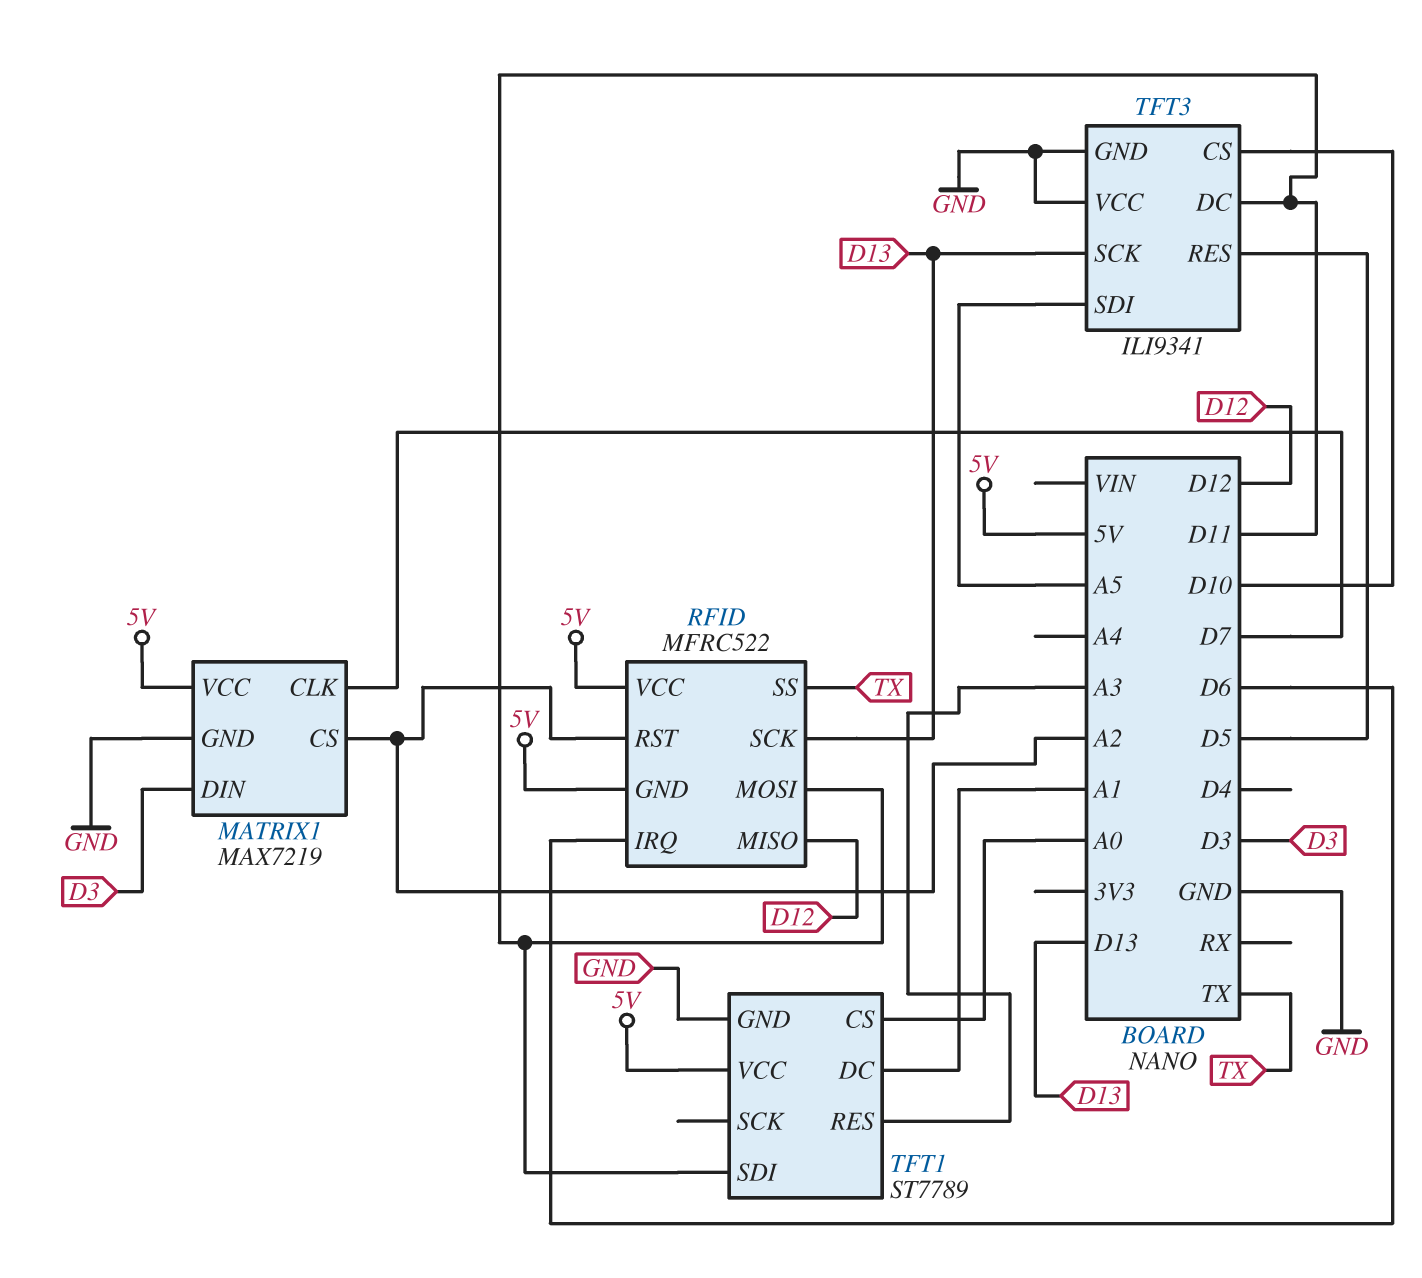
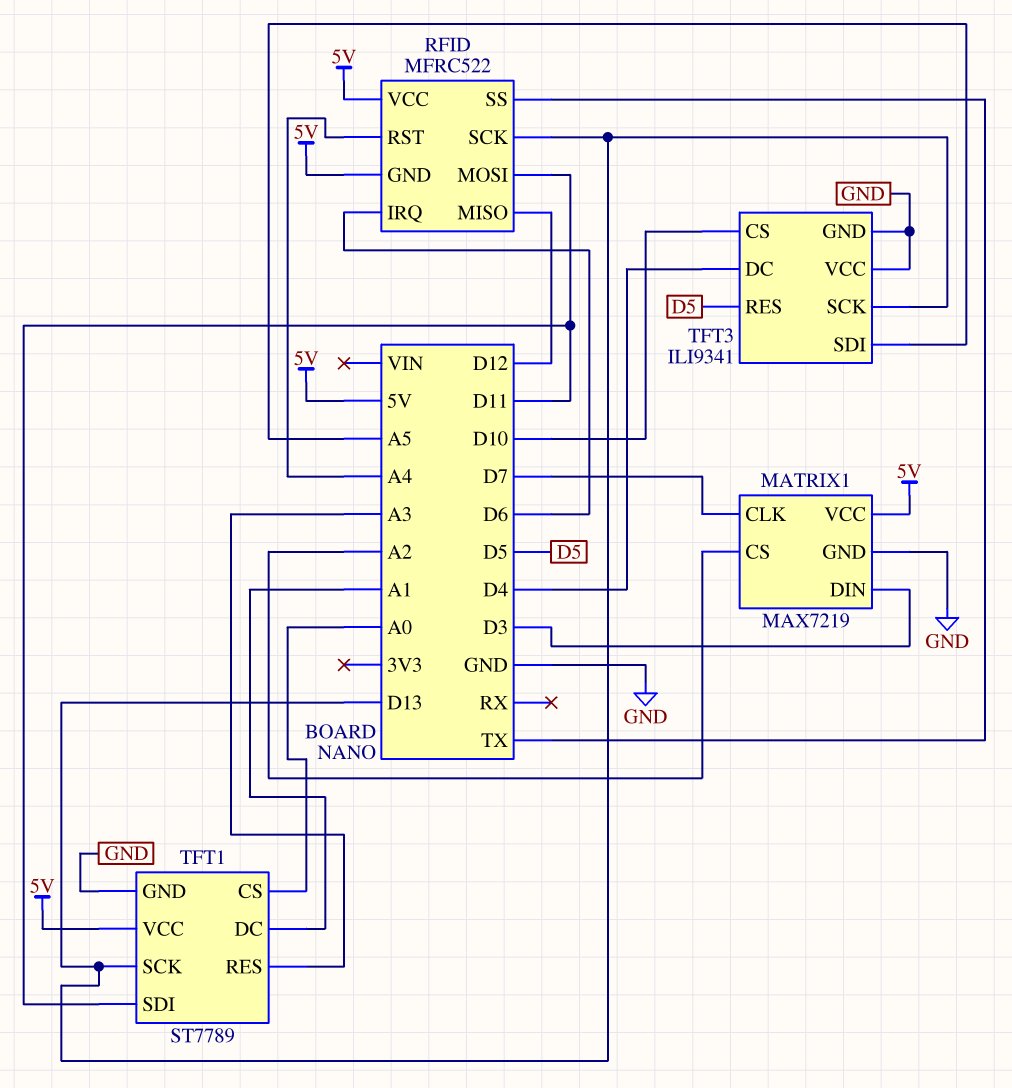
RFID pin RST: A2 -> A4
TFT1 pin SCK: none -> D13
TFT3 pin DC: D11 -> D4

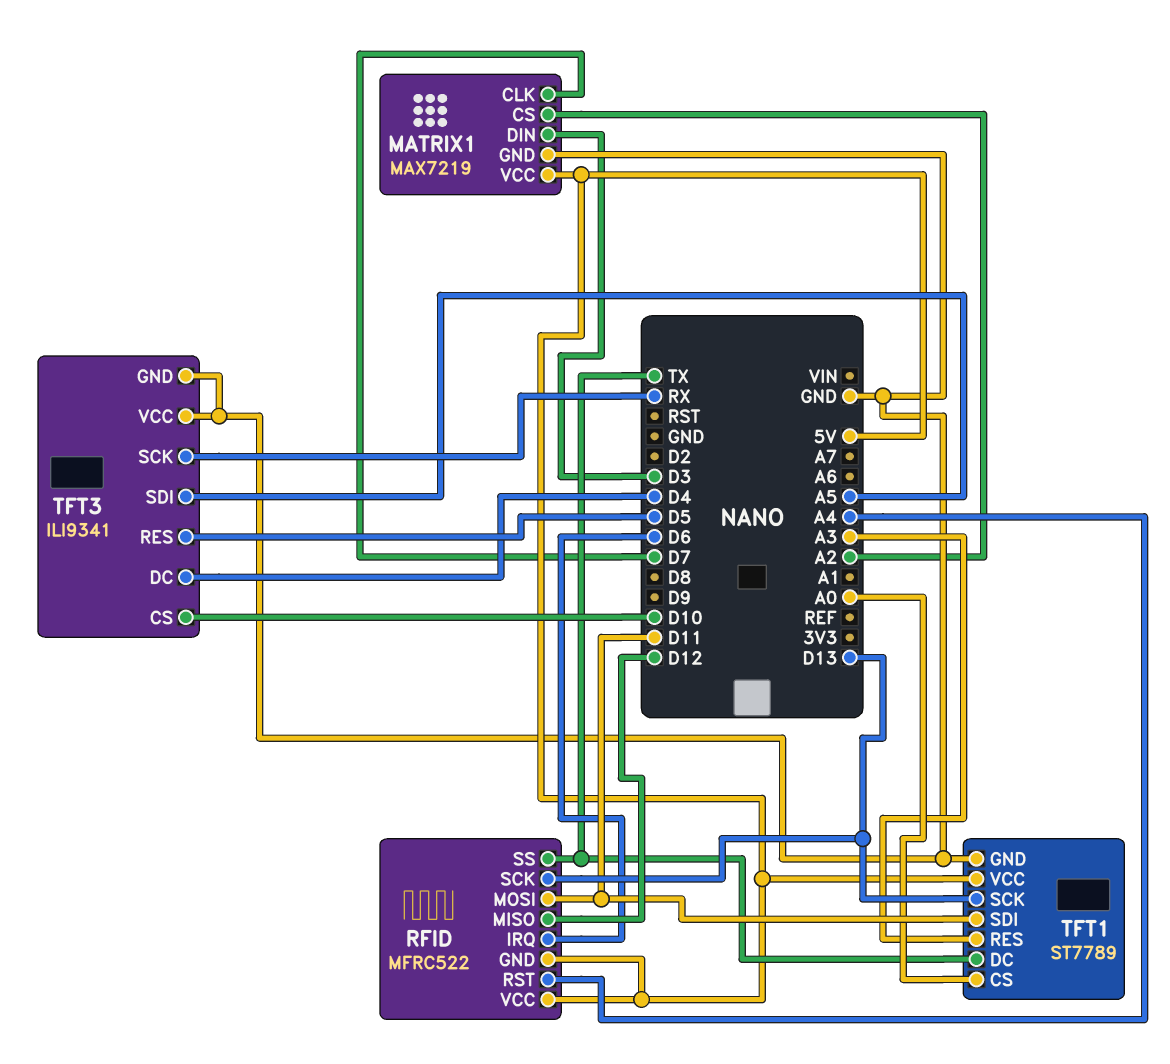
TFT1 pin DC: A1 -> TX
TFT3 pin SCK: D13 -> RX

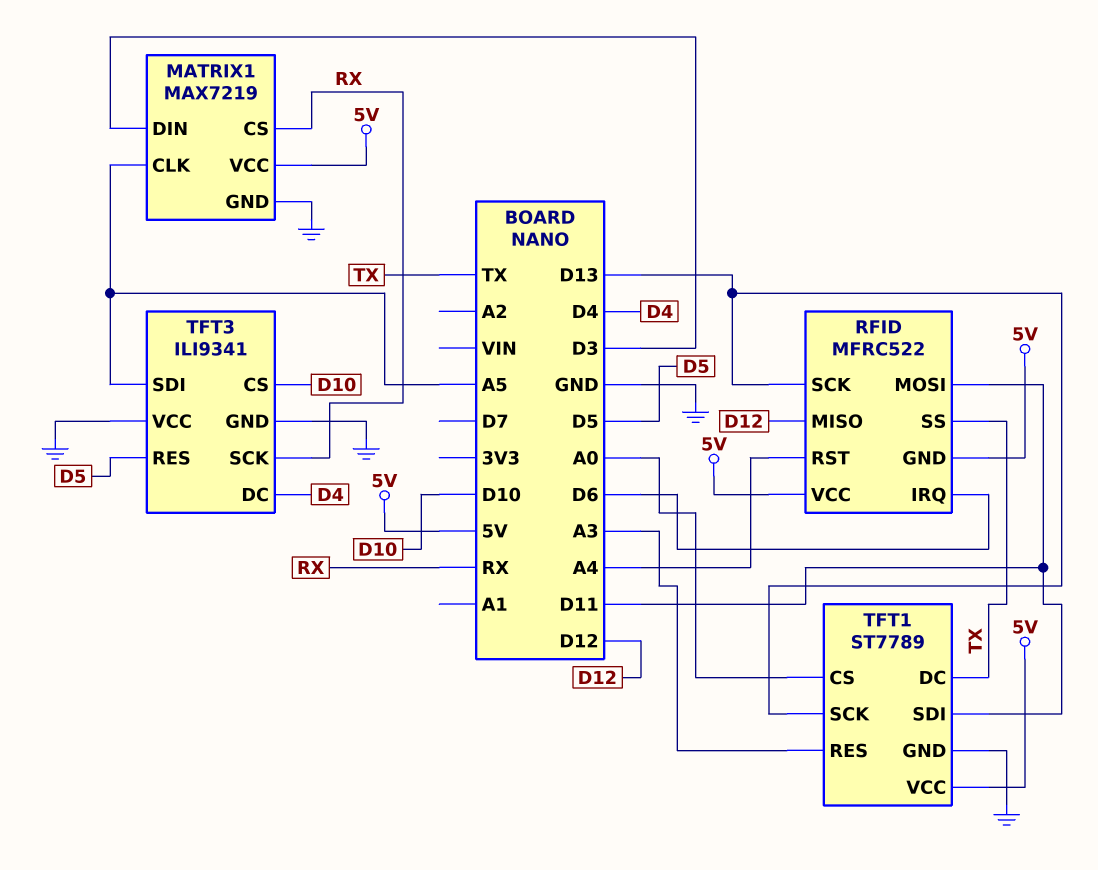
MATRIX1 pin CLK: D7 -> A5
MATRIX1 pin CS: A2 -> RX

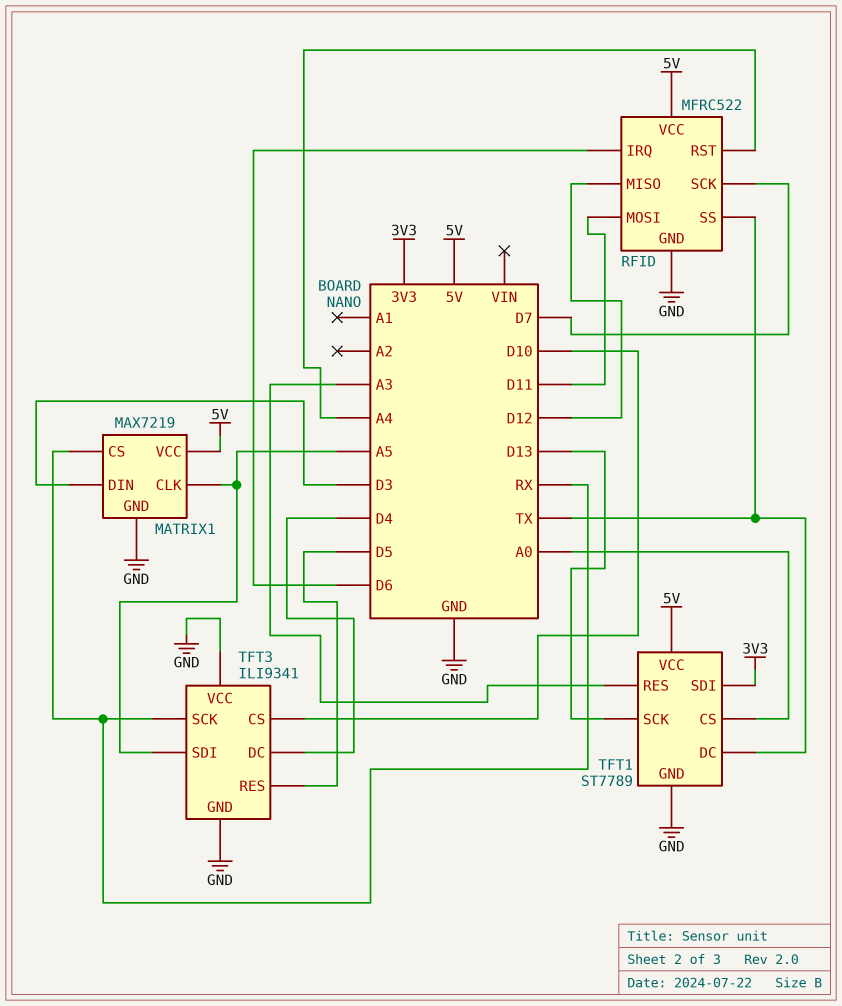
RFID pin GND: 5V -> GND
RFID pin SCK: D13 -> D7
TFT1 pin SDI: D11 -> 3V3

